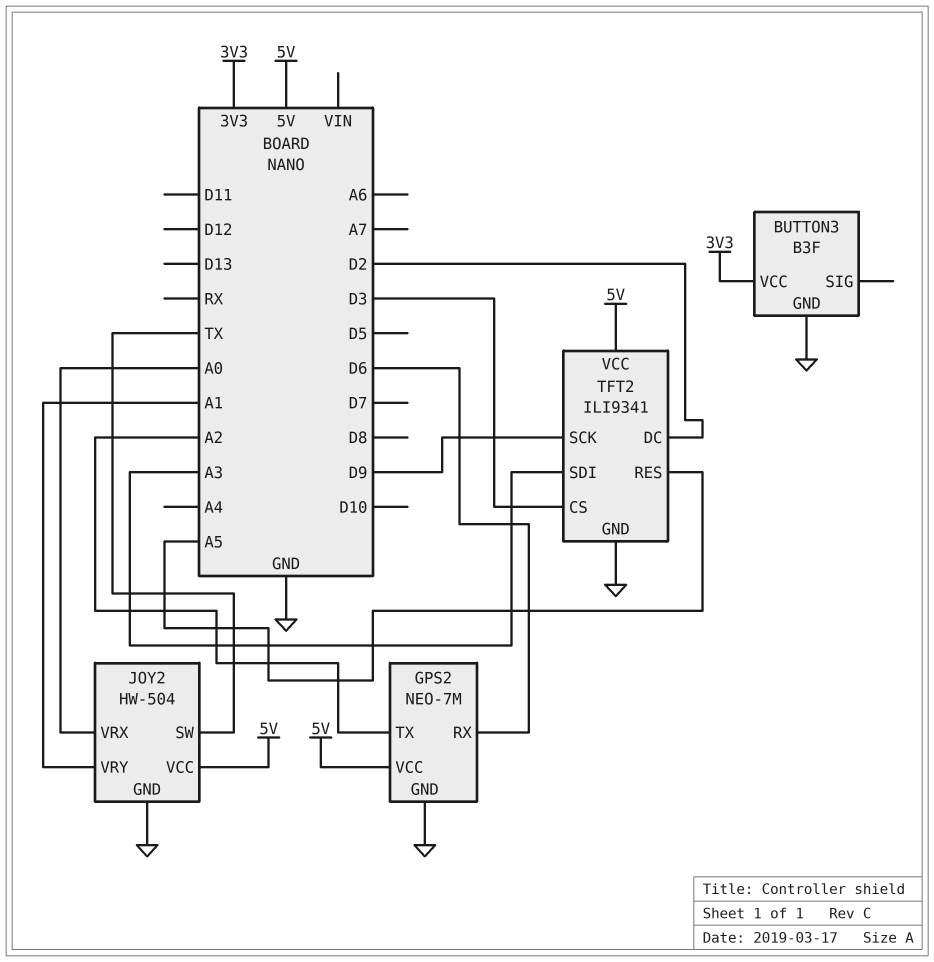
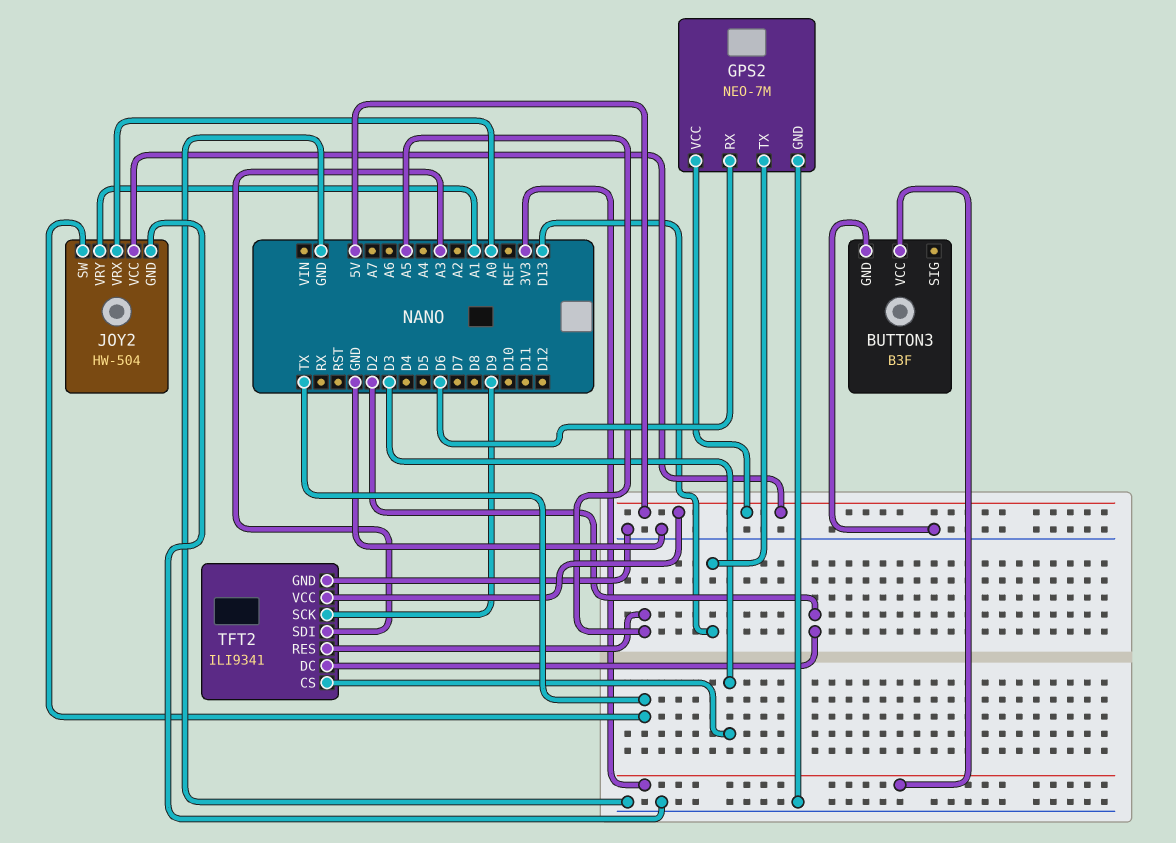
GPS2 pin TX: A2 -> D13

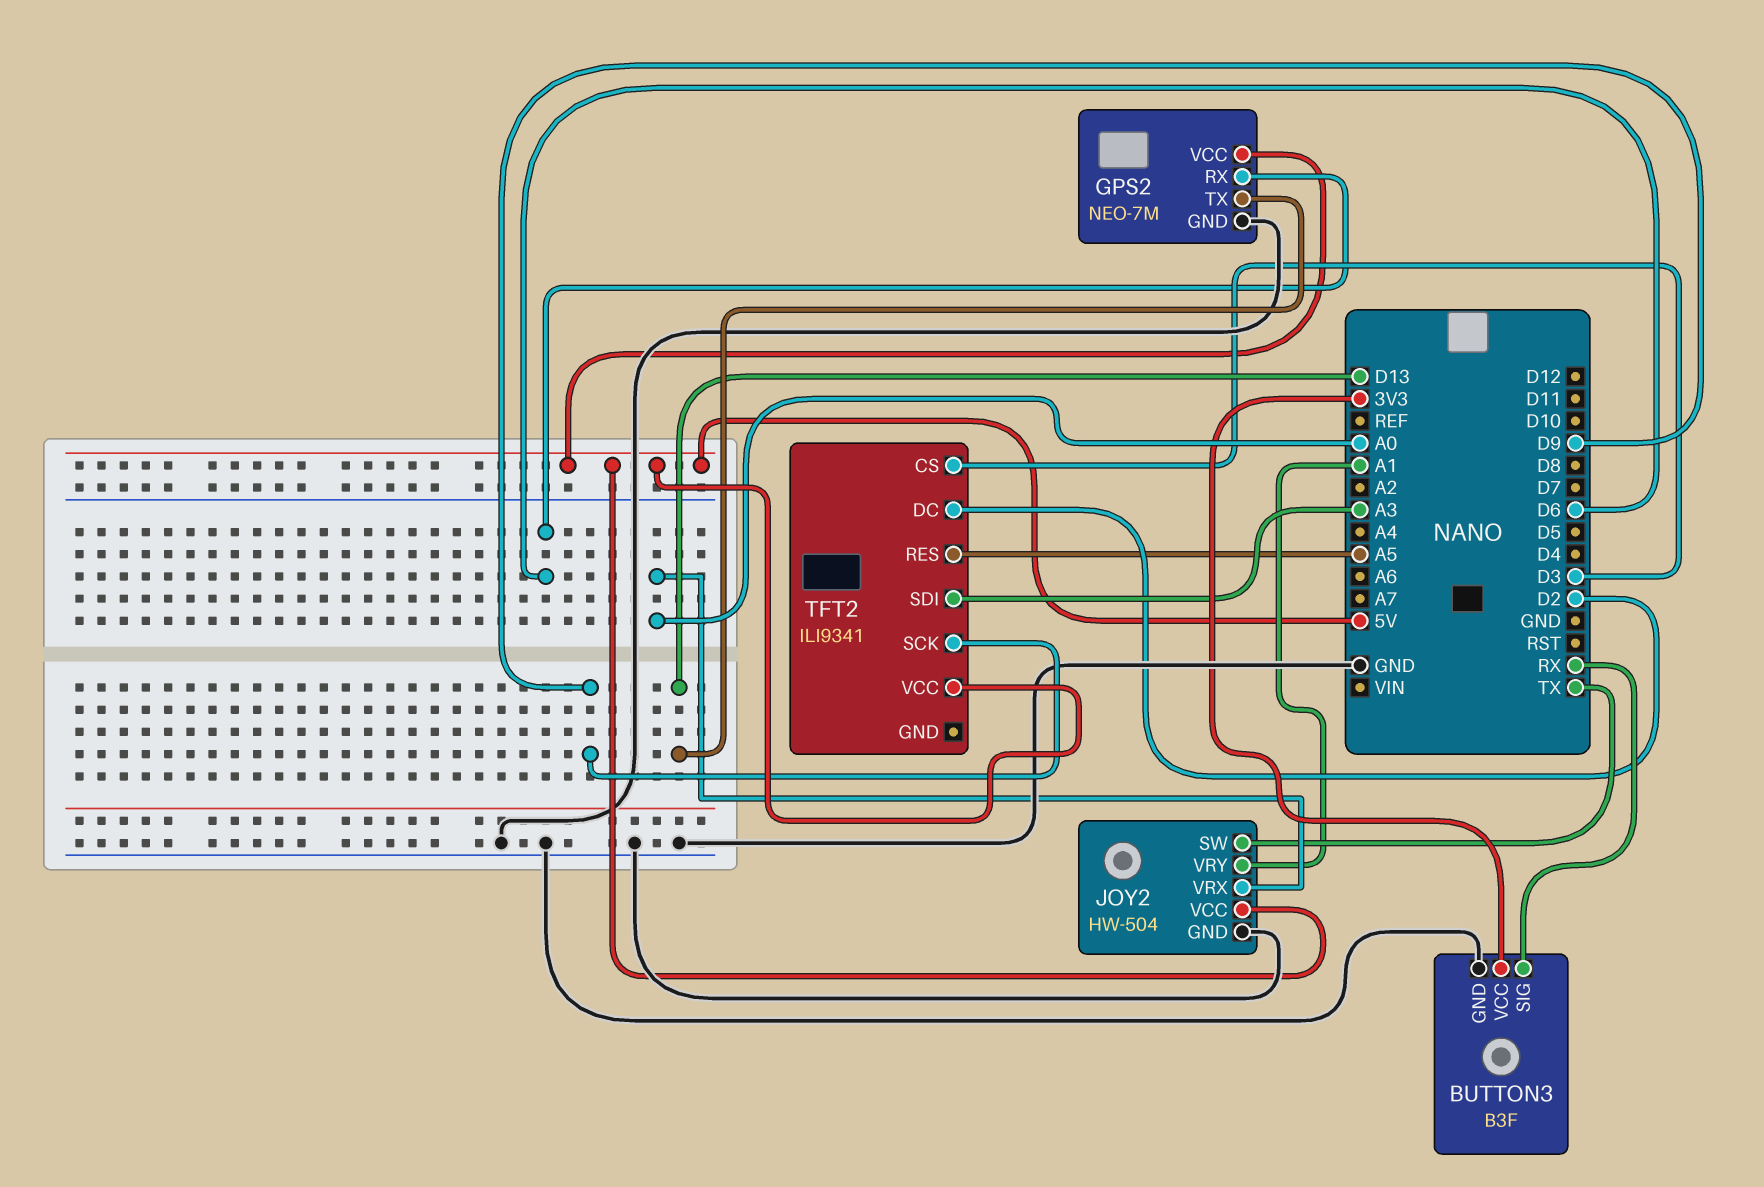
BUTTON3 pin SIG: none -> RX
TFT2 pin GND: GND -> none

